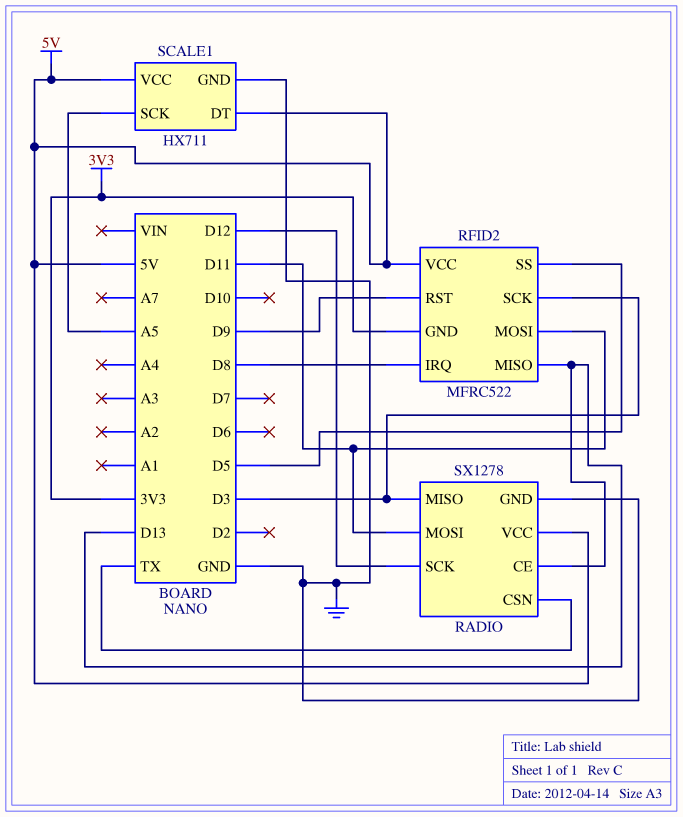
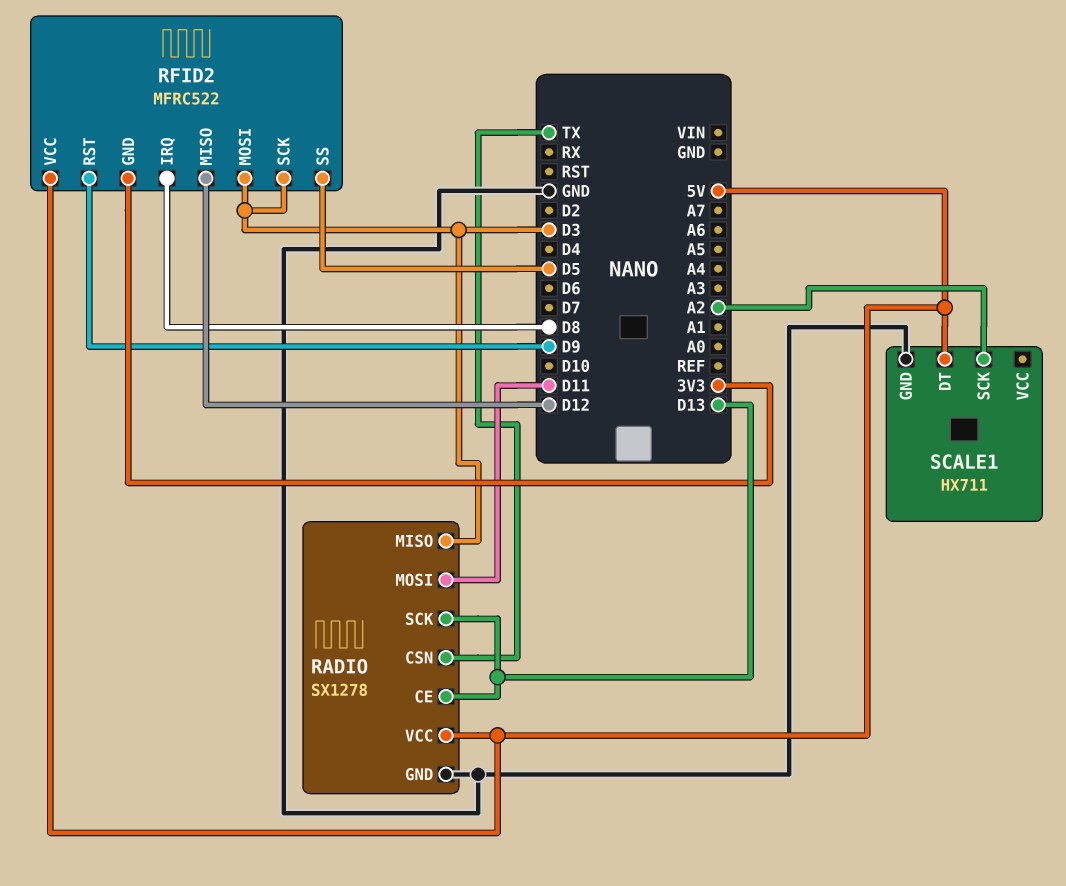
RADIO pin SCK: D12 -> D13
RFID2 pin MISO: D13 -> D12
RFID2 pin MOSI: D11 -> D3
SCALE1 pin SCK: A5 -> A2
SCALE1 pin VCC: 5V -> none

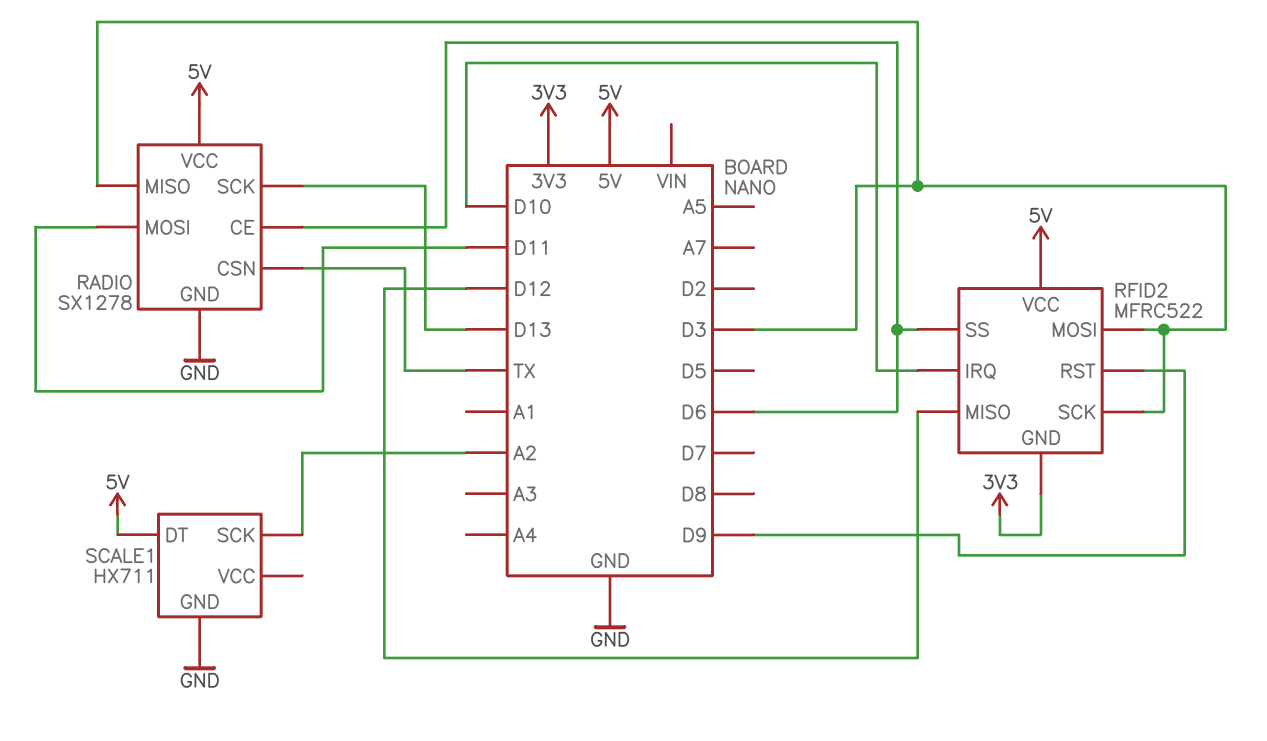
RADIO pin CE: D13 -> D6
RFID2 pin IRQ: D8 -> D10
RFID2 pin SS: D5 -> D6

